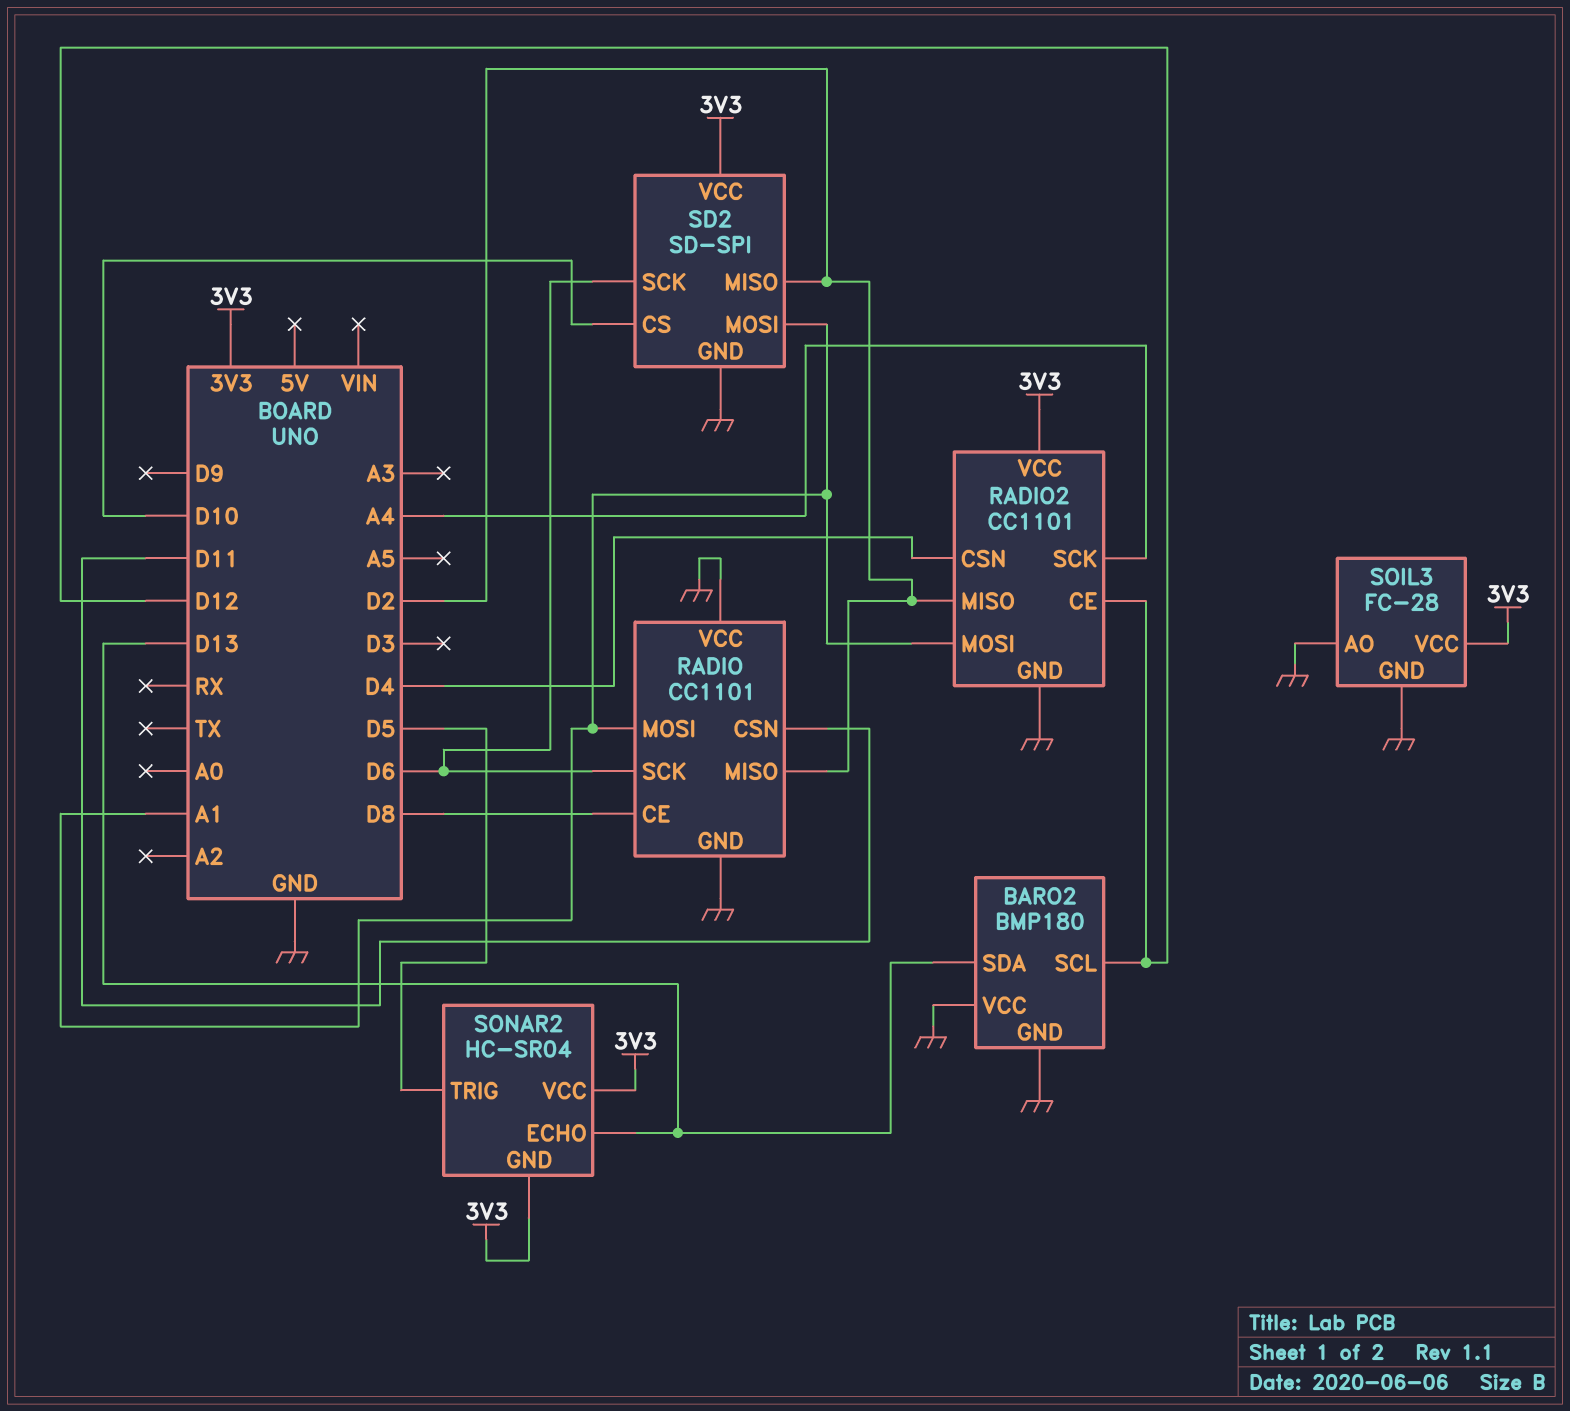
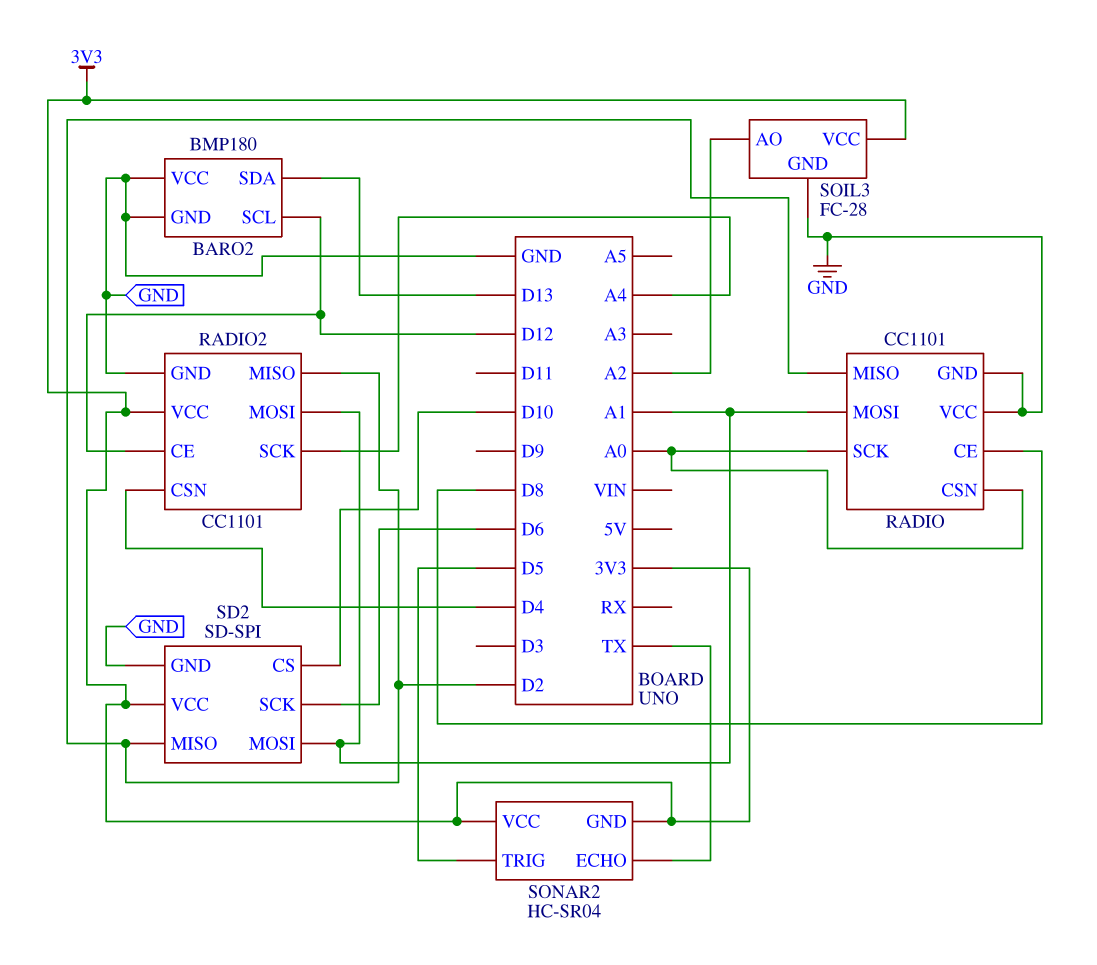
RADIO pin CSN: D11 -> A0
RADIO pin SCK: D6 -> A0
SOIL3 pin AO: GND -> A2
SONAR2 pin ECHO: D13 -> TX

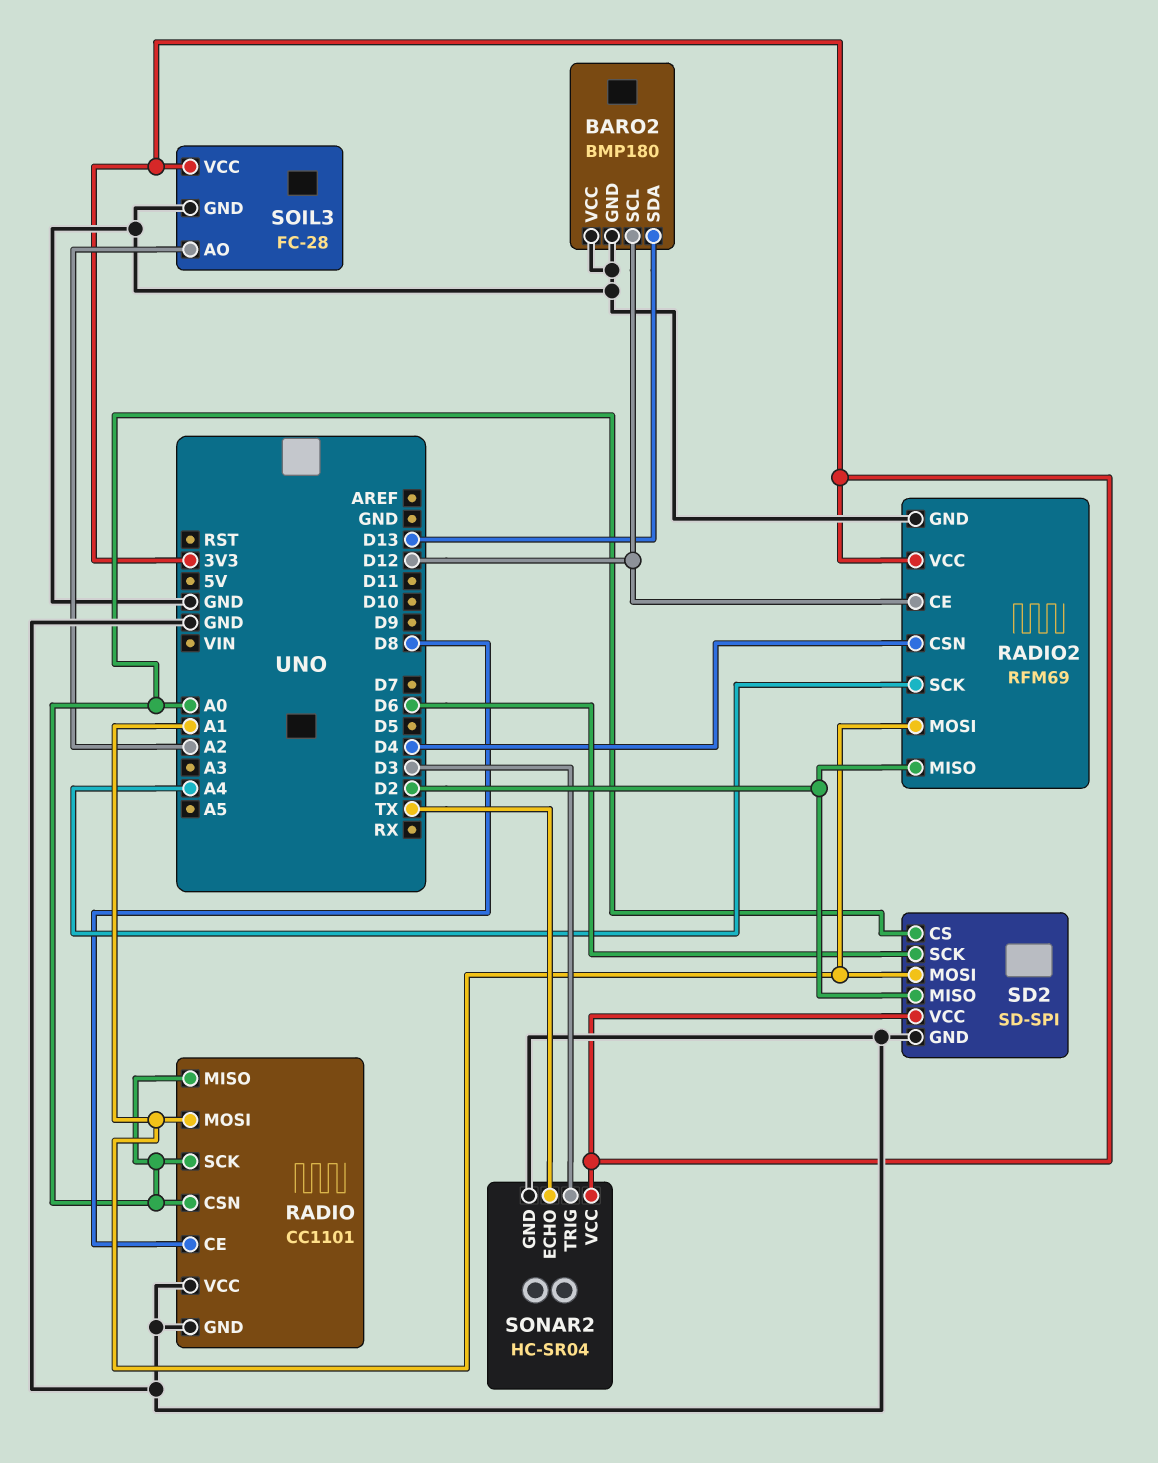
RADIO pin MISO: D2 -> A0
RADIO2: CC1101 -> RFM69
SD2 pin CS: D10 -> A0
SONAR2 pin GND: 3V3 -> GND
SONAR2 pin TRIG: D5 -> D3

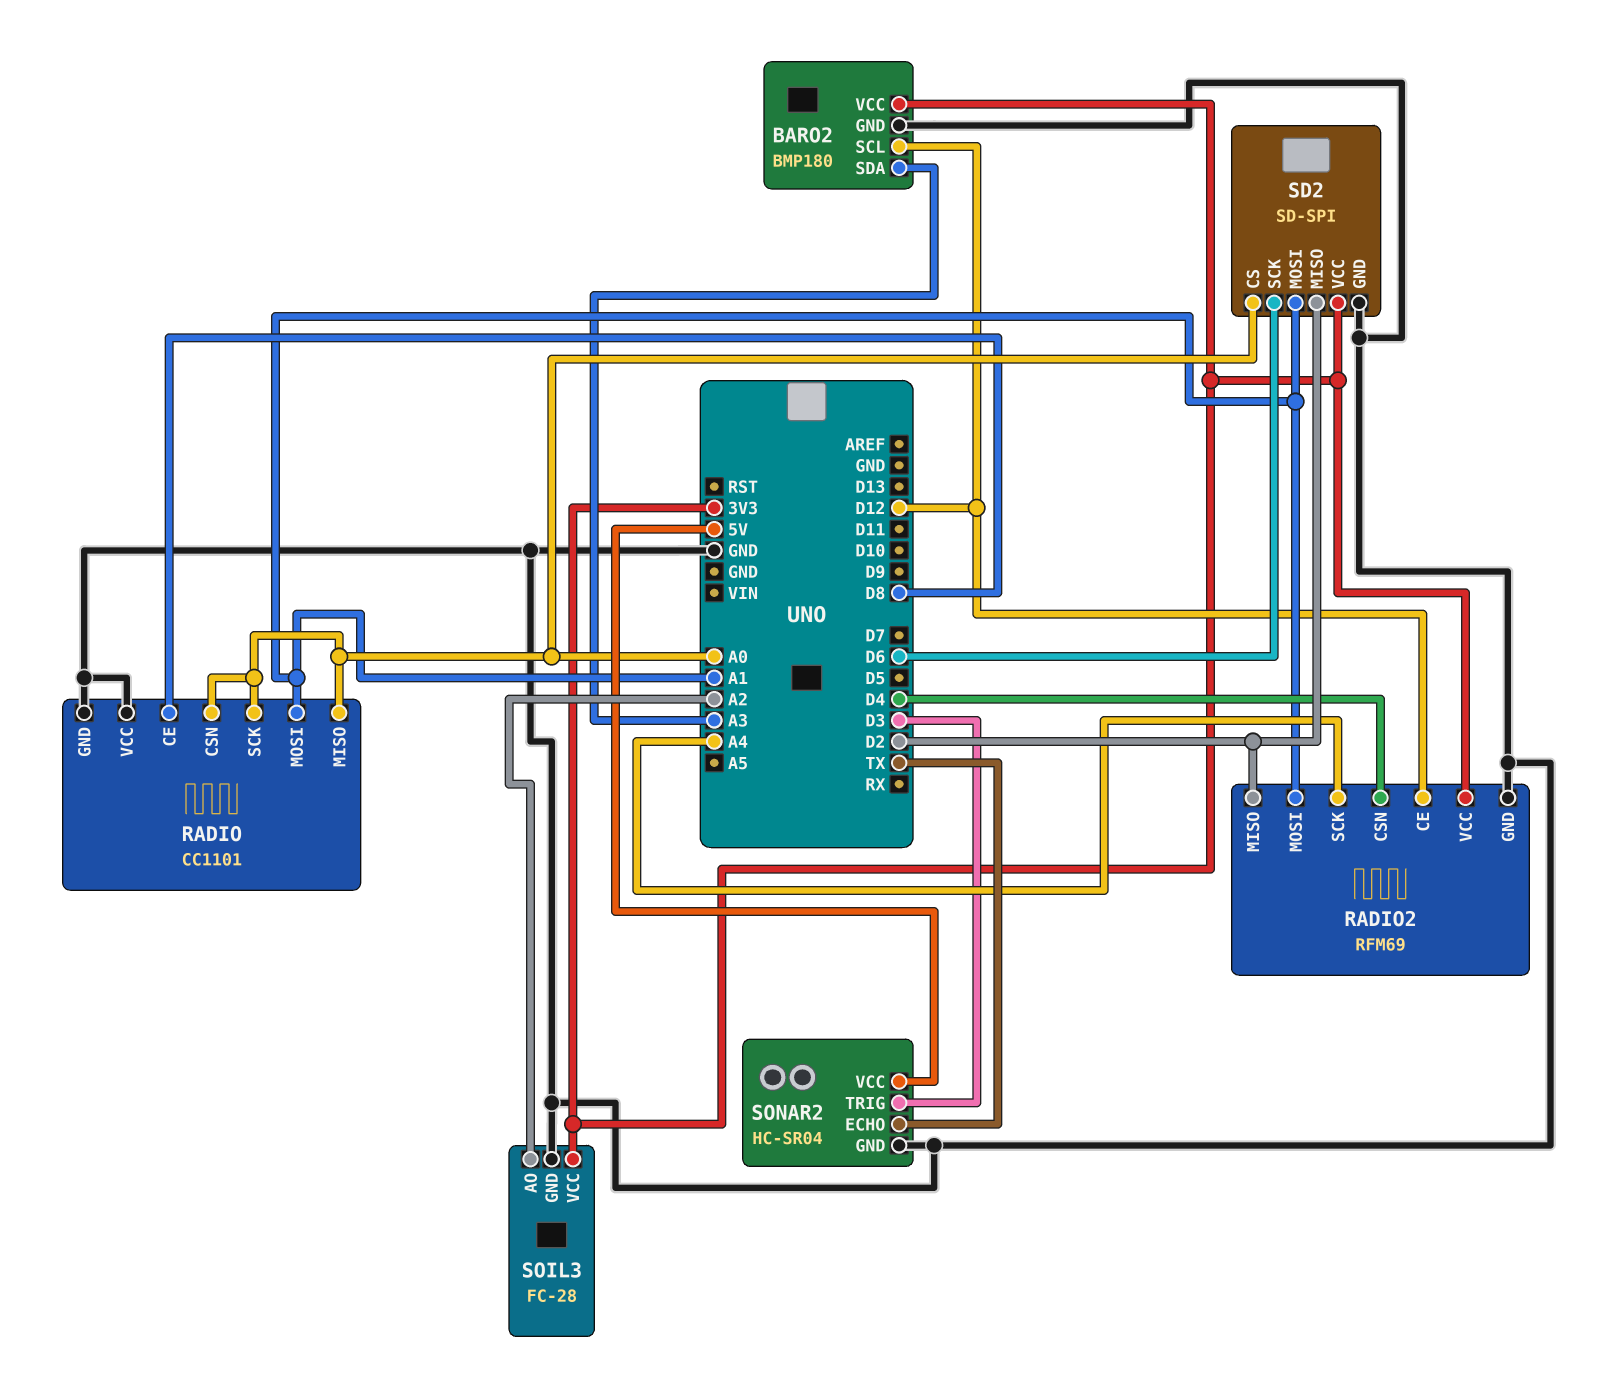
BARO2 pin SDA: D13 -> A3
BARO2 pin VCC: GND -> 3V3
SONAR2 pin VCC: 3V3 -> 5V

